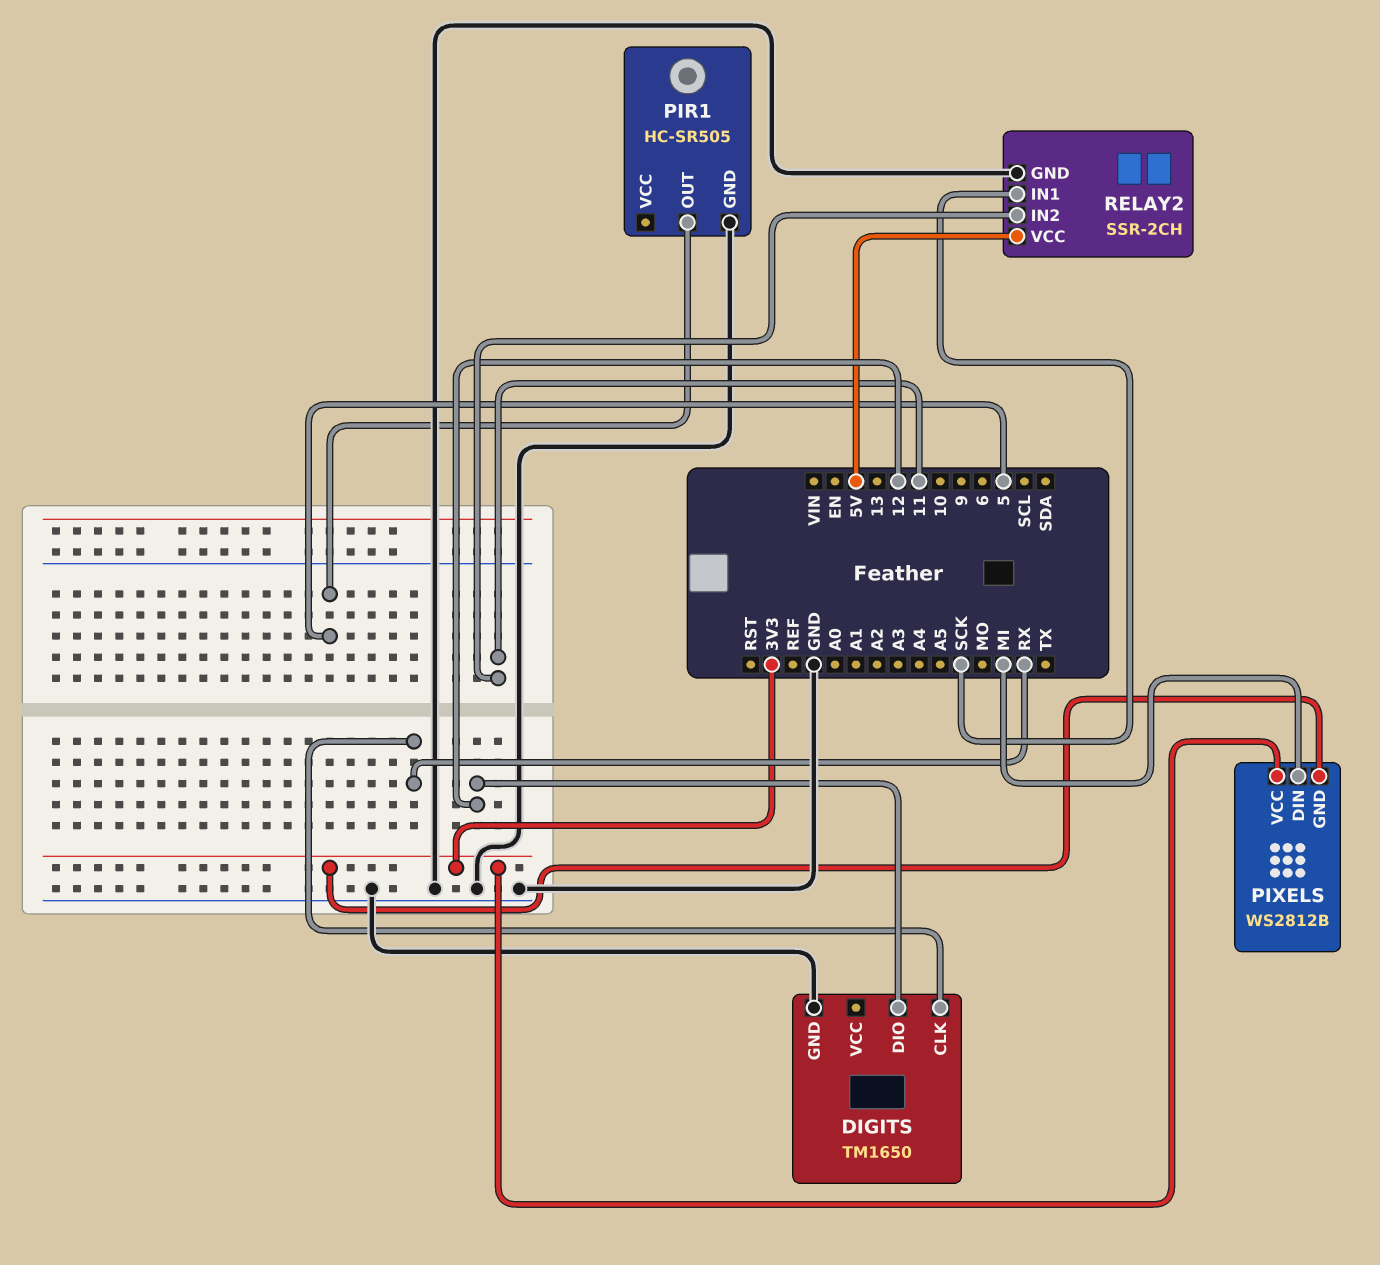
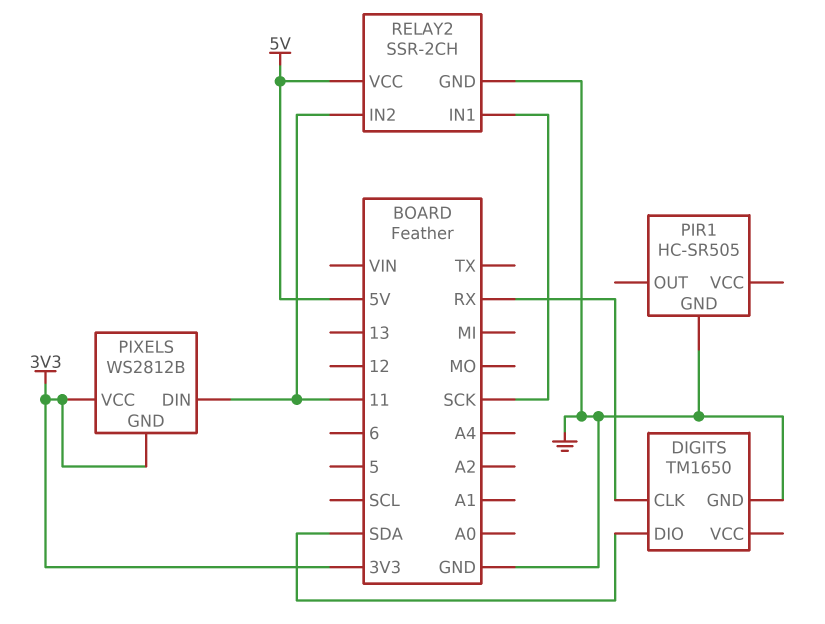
DIGITS pin DIO: 12 -> SDA
PIR1 pin OUT: 5 -> none
PIXELS pin DIN: MI -> 11

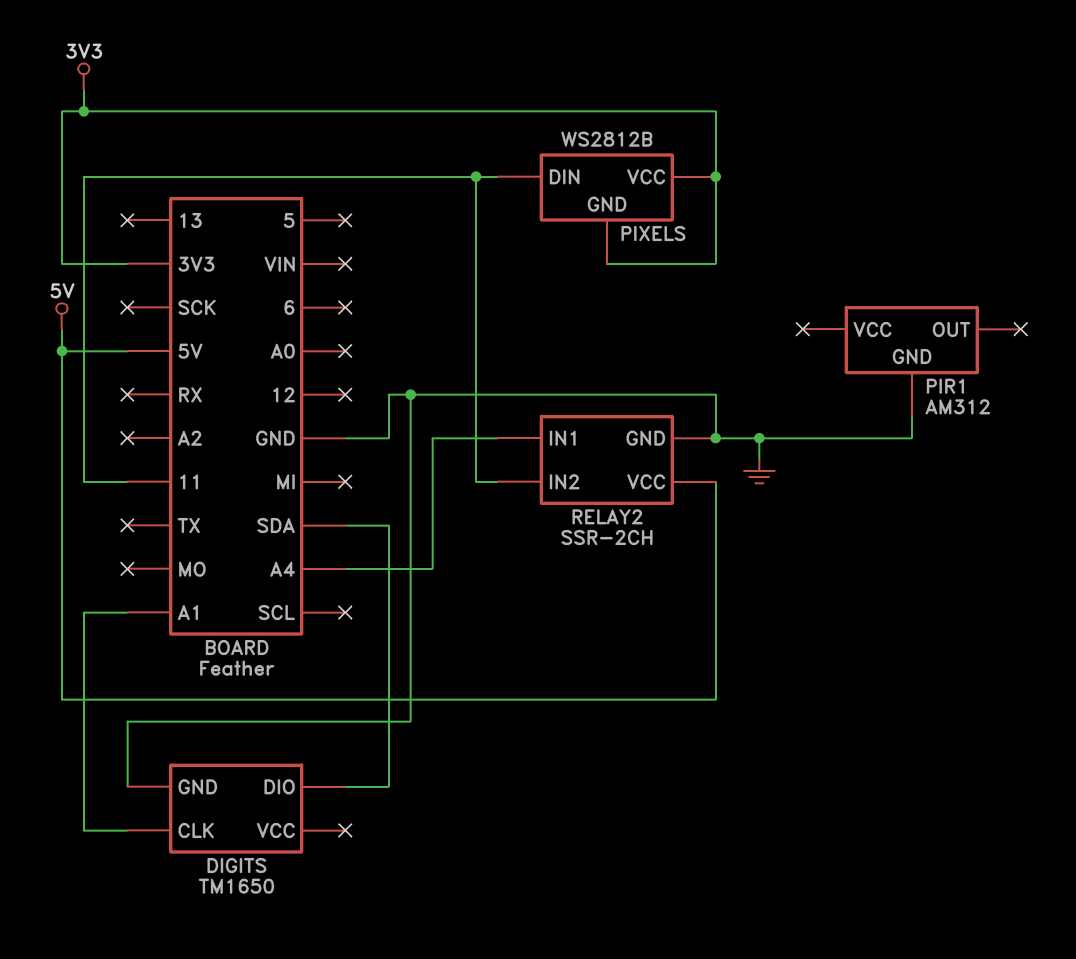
DIGITS pin CLK: RX -> A1
PIR1: HC-SR505 -> AM312
RELAY2 pin IN1: SCK -> A4

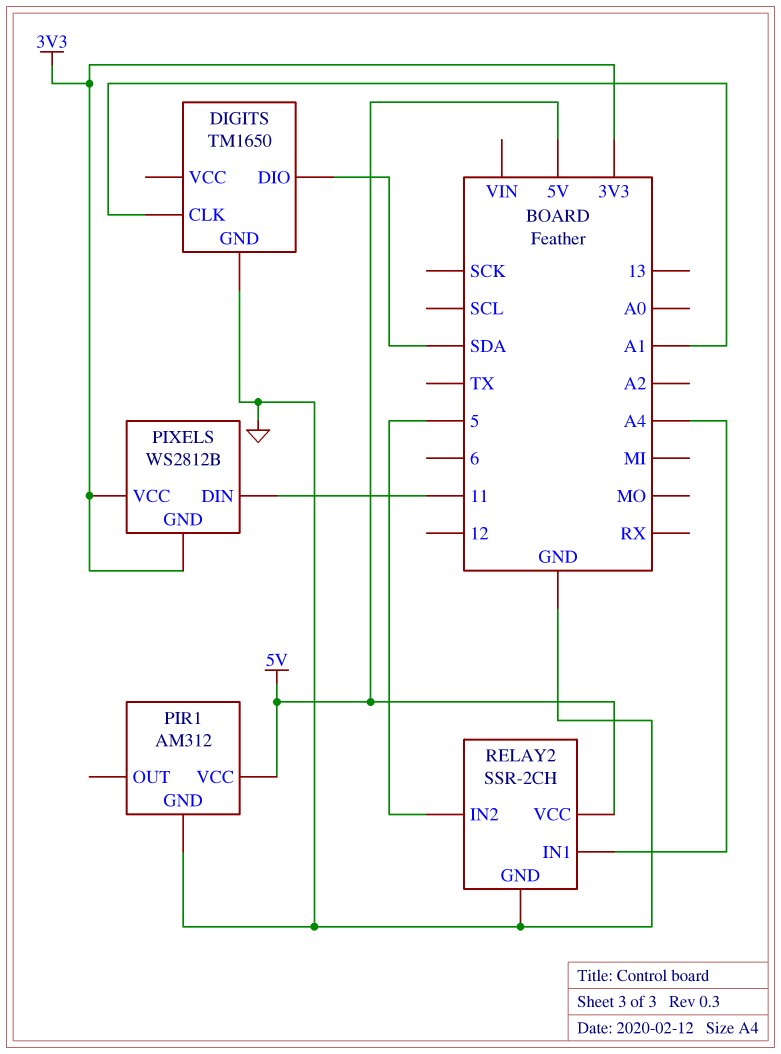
PIR1 pin VCC: none -> 5V
RELAY2 pin IN2: 11 -> 5

